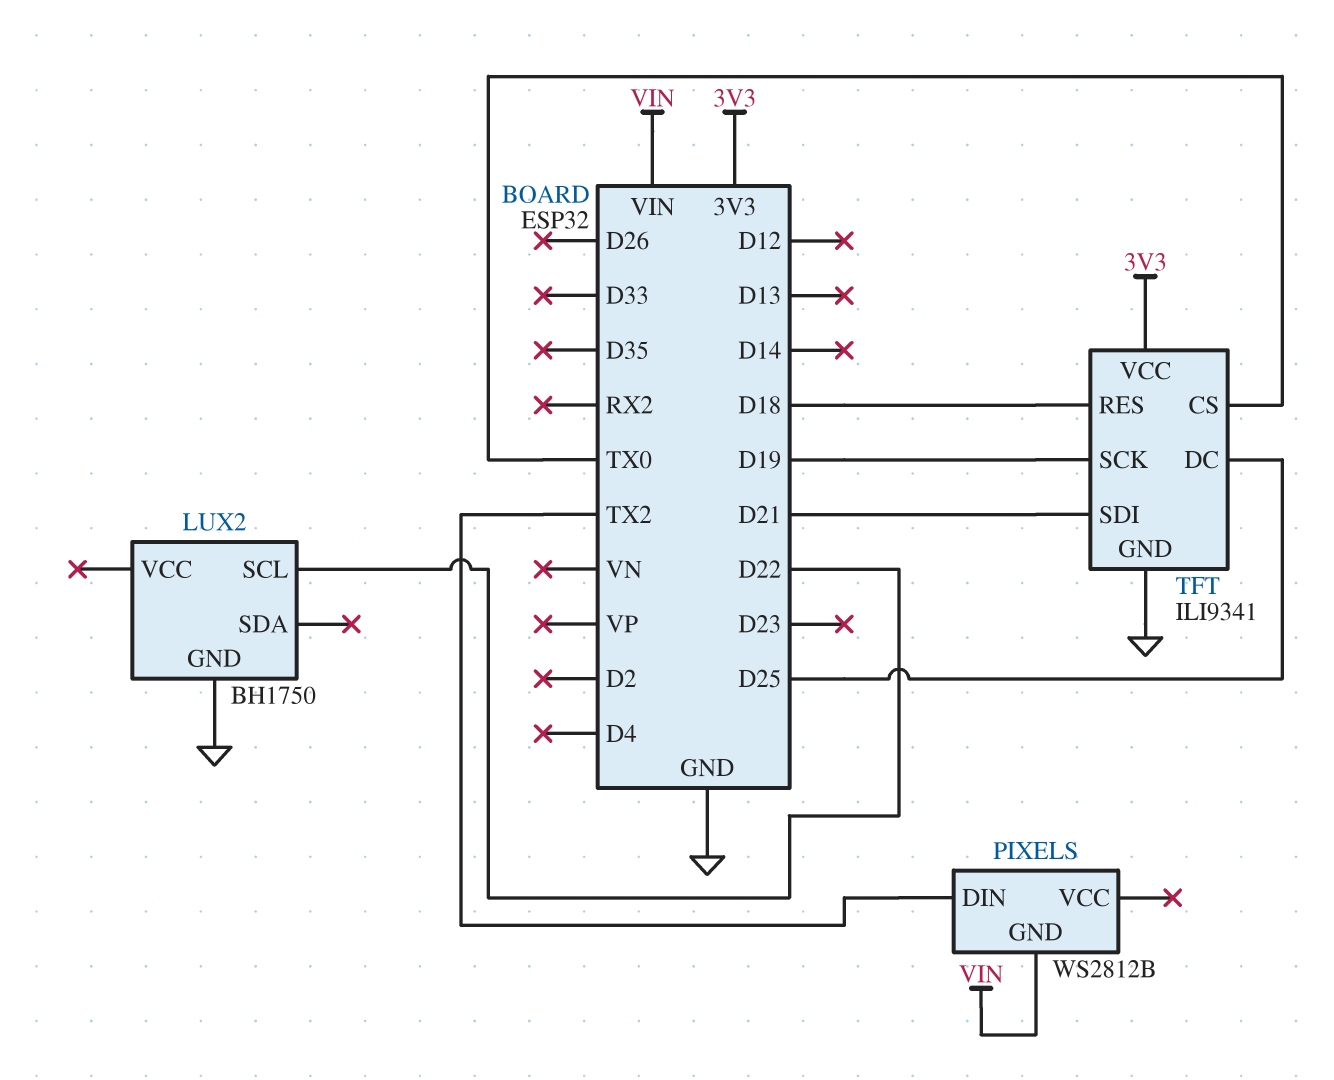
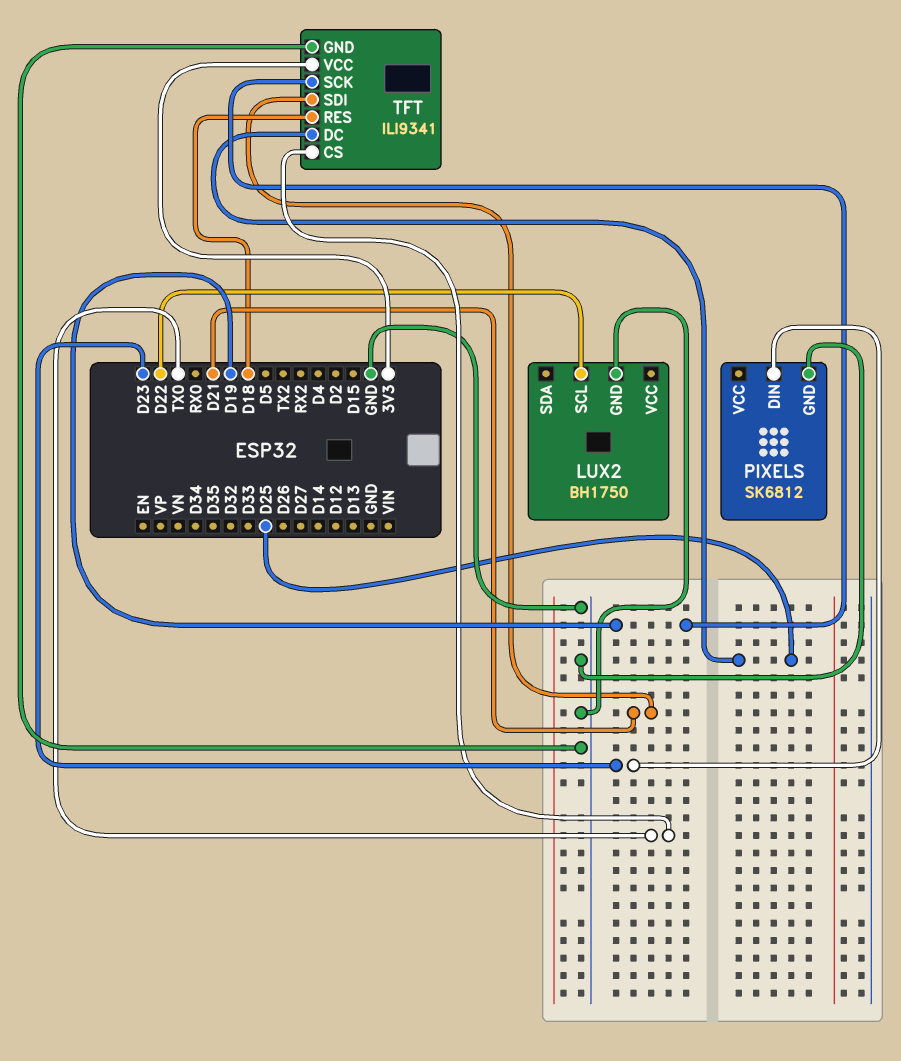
PIXELS: WS2812B -> SK6812
PIXELS pin DIN: TX2 -> D23
PIXELS pin GND: VIN -> GND

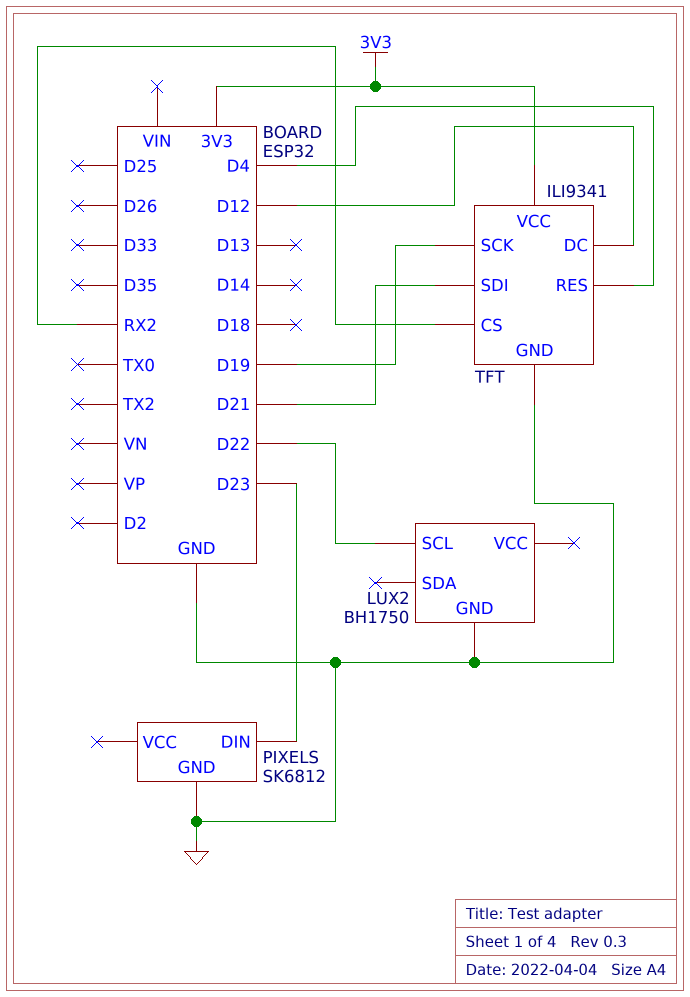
TFT pin CS: TX0 -> RX2
TFT pin DC: D25 -> D12
TFT pin RES: D18 -> D4

